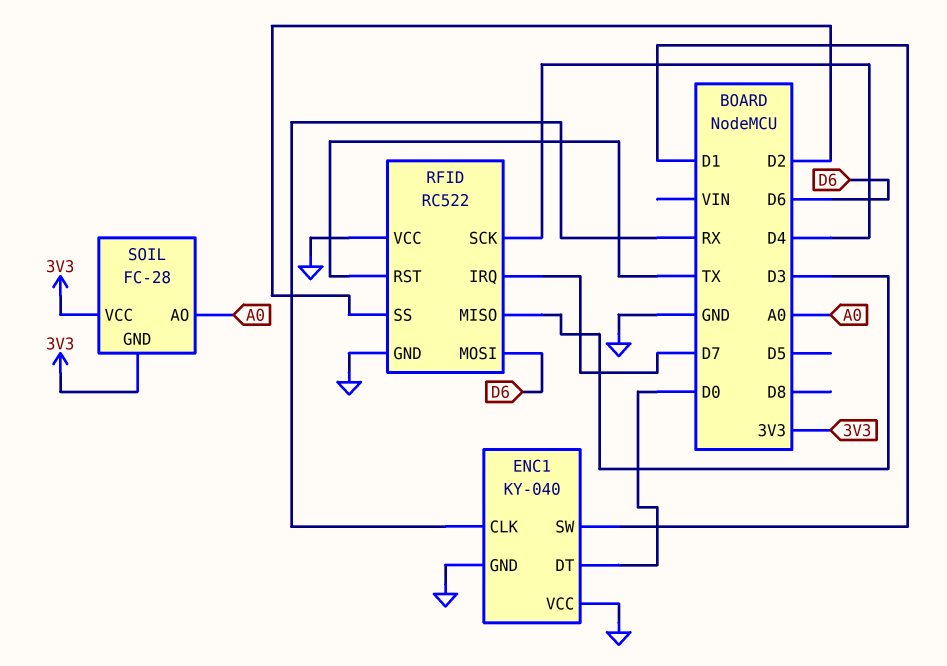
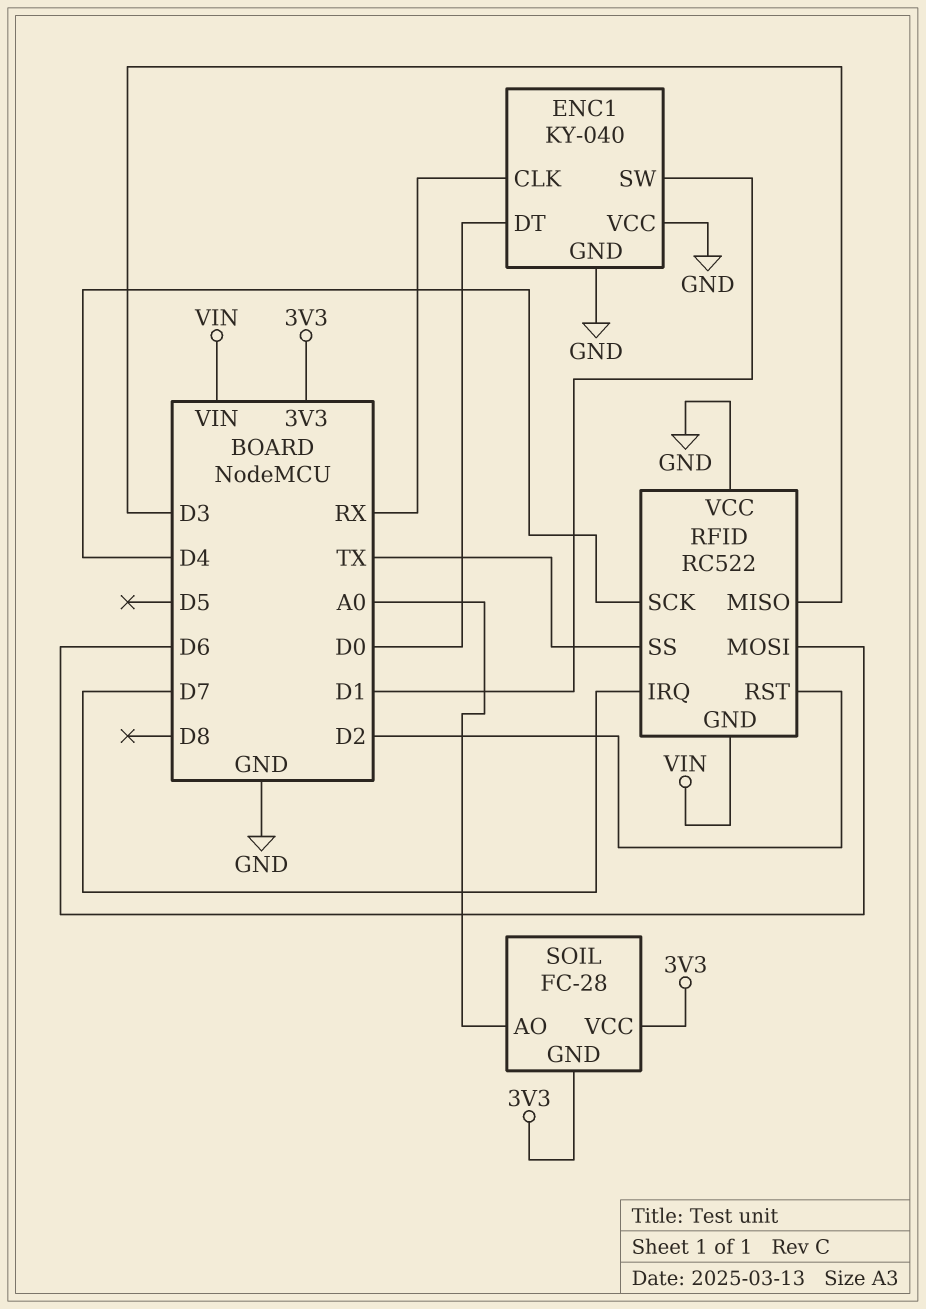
RFID pin GND: GND -> VIN
RFID pin RST: TX -> D2
RFID pin SS: D2 -> TX

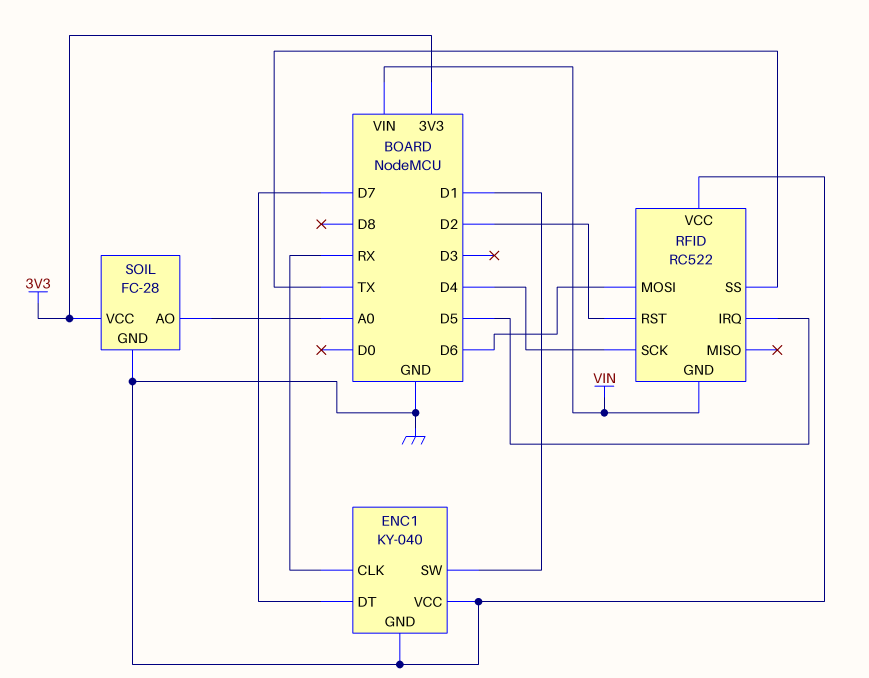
ENC1 pin DT: D0 -> D7
RFID pin IRQ: D7 -> D5
RFID pin MISO: D3 -> none
SOIL pin GND: 3V3 -> GND

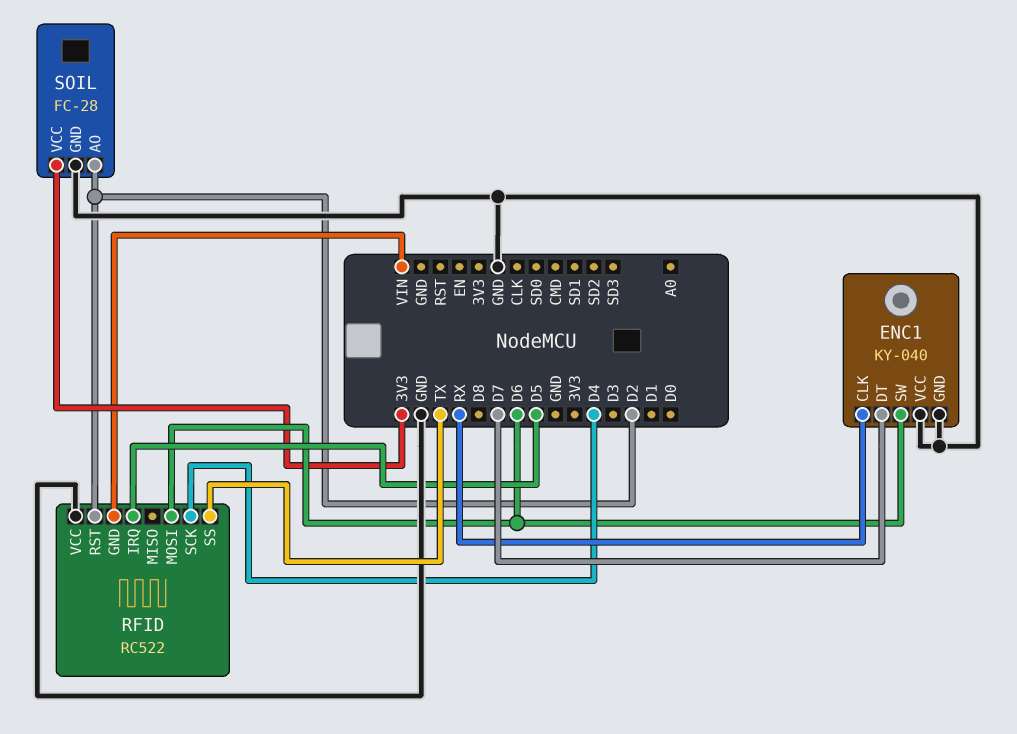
ENC1 pin SW: D1 -> D6
SOIL pin AO: A0 -> D2

